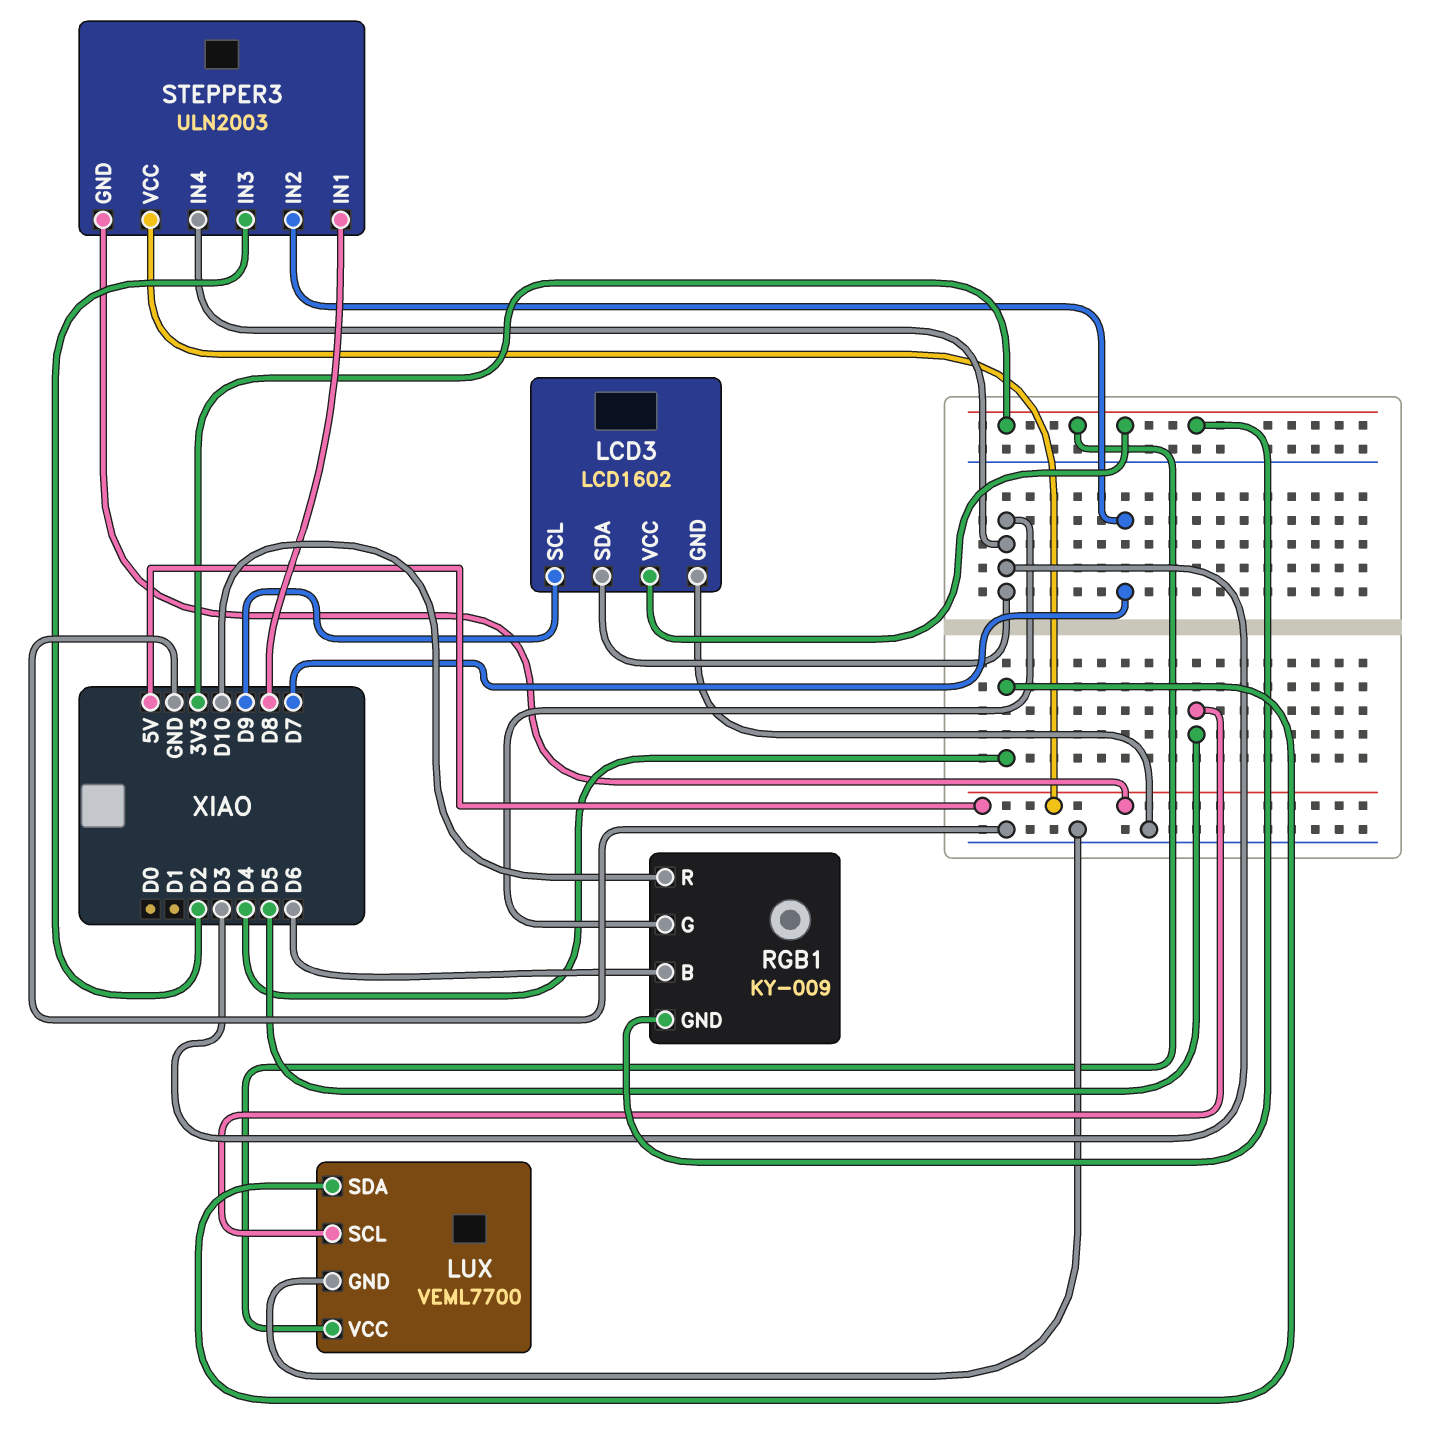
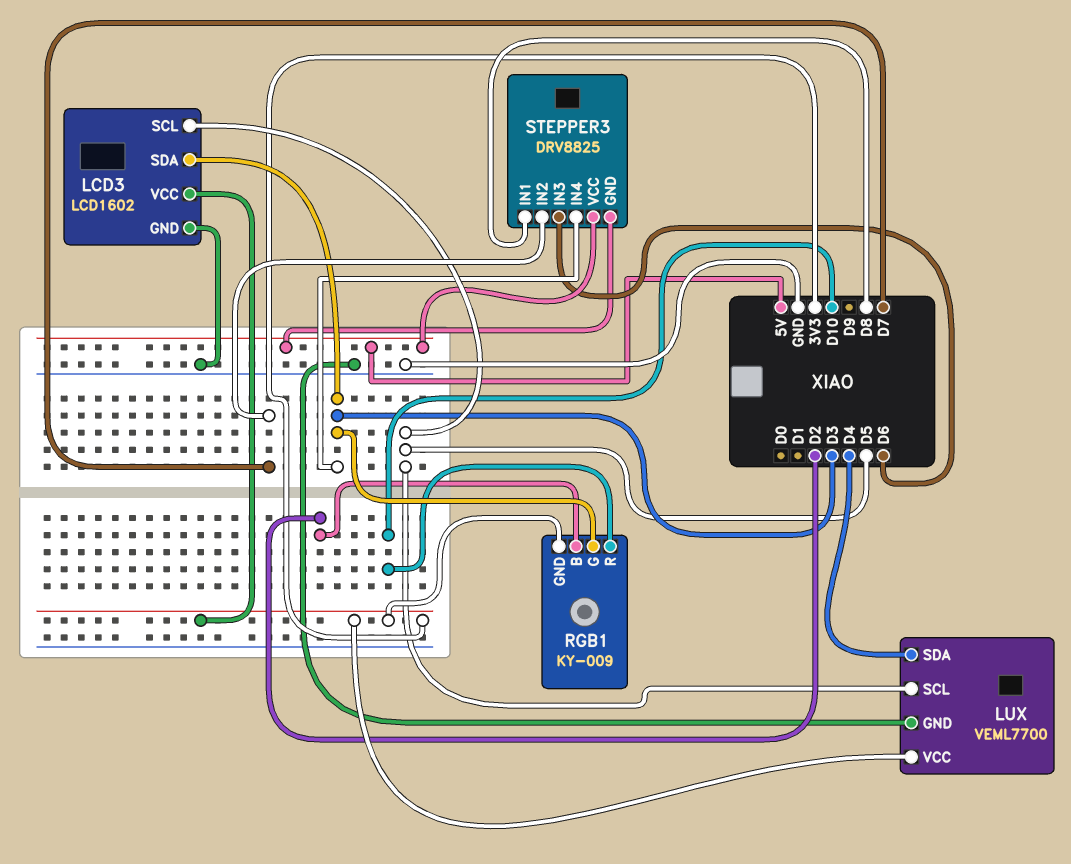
LCD3 pin SCL: D9 -> D5
RGB1 pin B: D6 -> D2
STEPPER3: ULN2003 -> DRV8825
STEPPER3 pin IN3: D2 -> D6

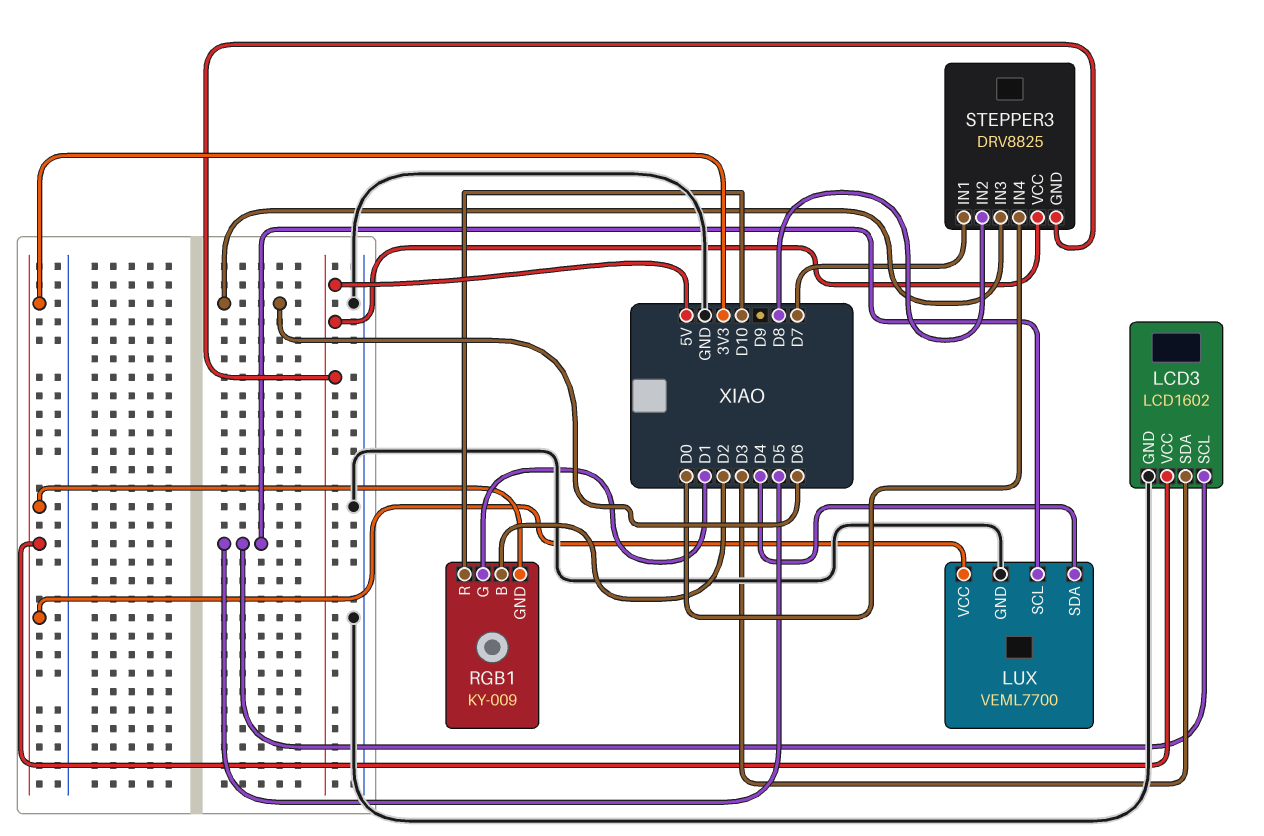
RGB1 pin G: D3 -> D1
STEPPER3 pin IN1: D8 -> D7
STEPPER3 pin IN2: D7 -> D8
STEPPER3 pin IN4: D3 -> D0

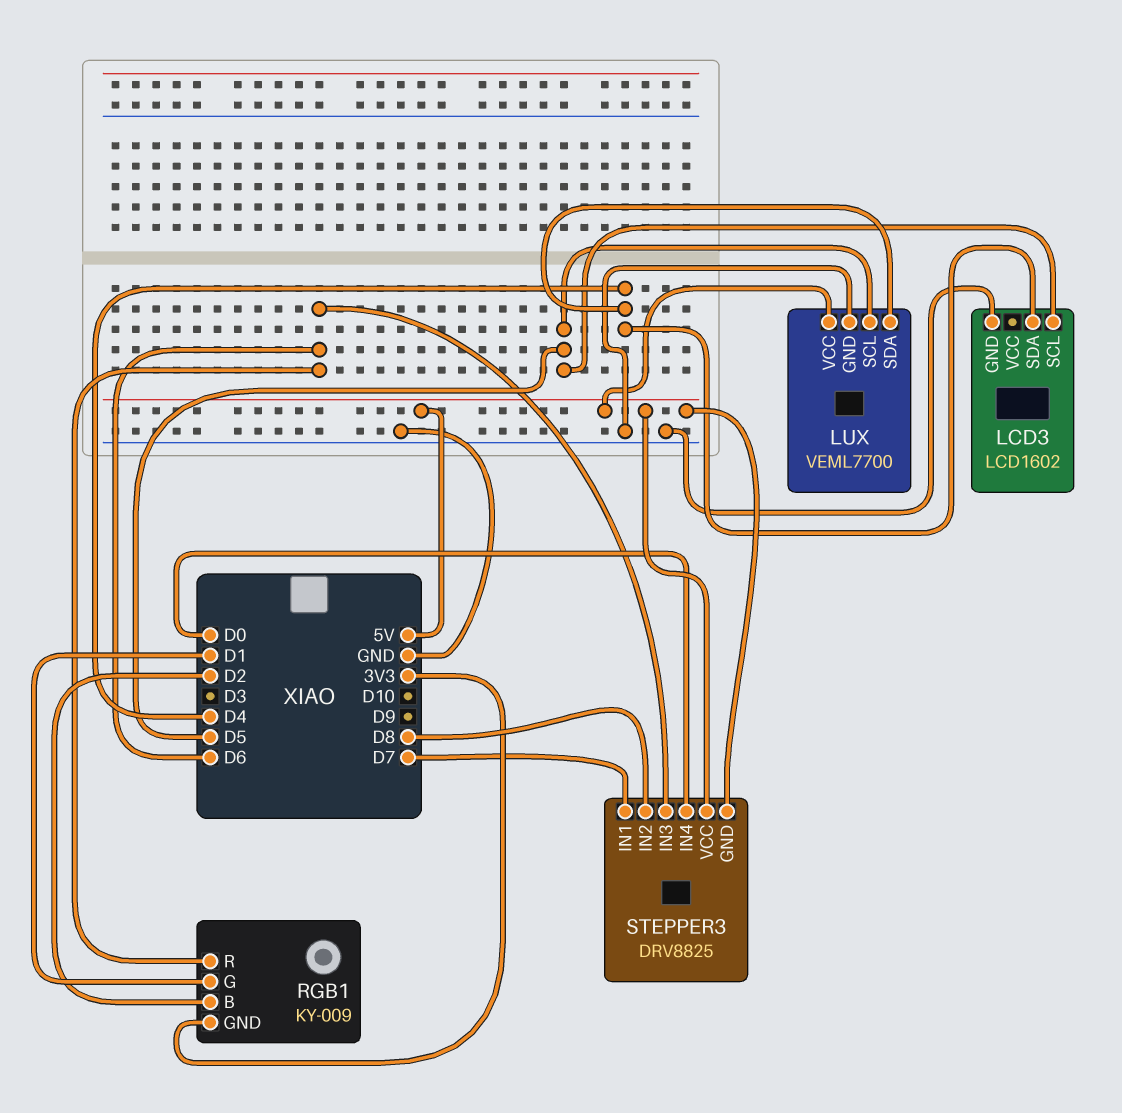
LCD3 pin SDA: D3 -> D4
LCD3 pin VCC: 3V3 -> none
LUX pin VCC: 3V3 -> 5V
RGB1 pin R: D10 -> D6

